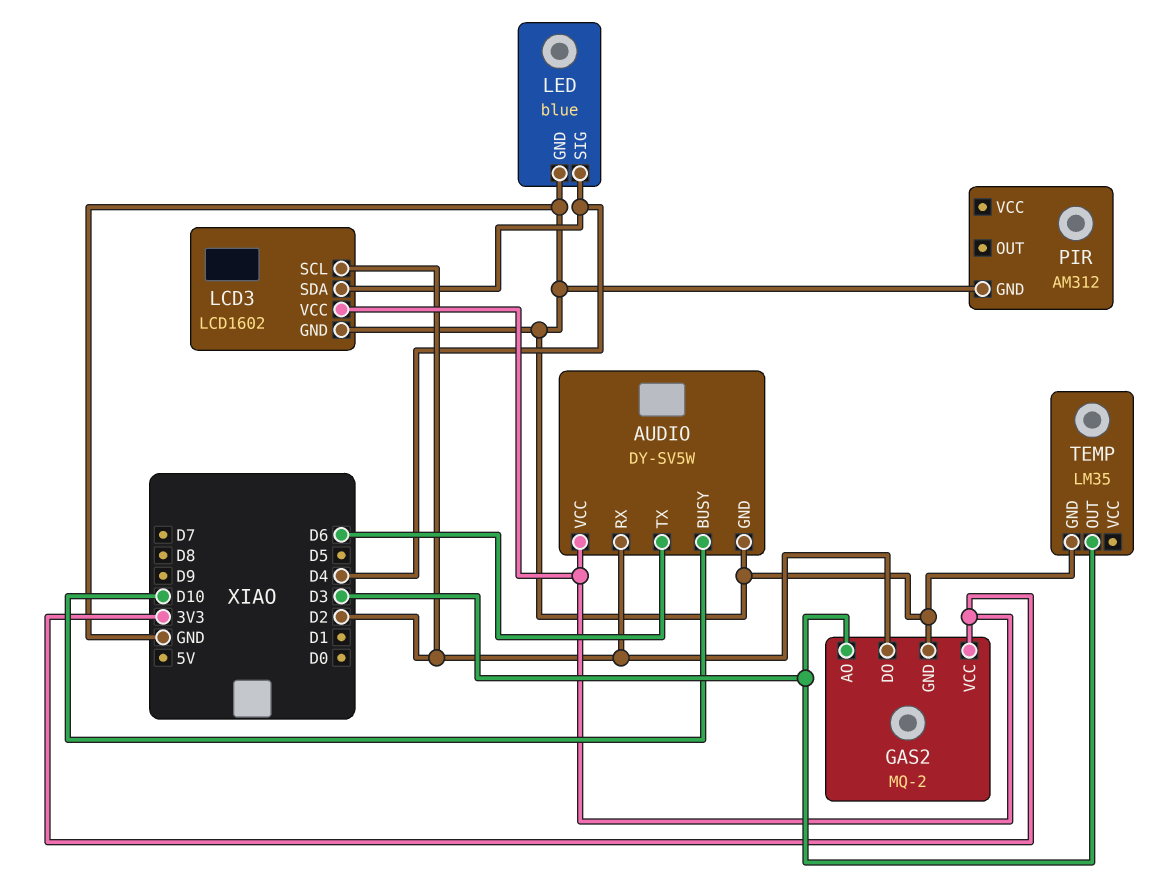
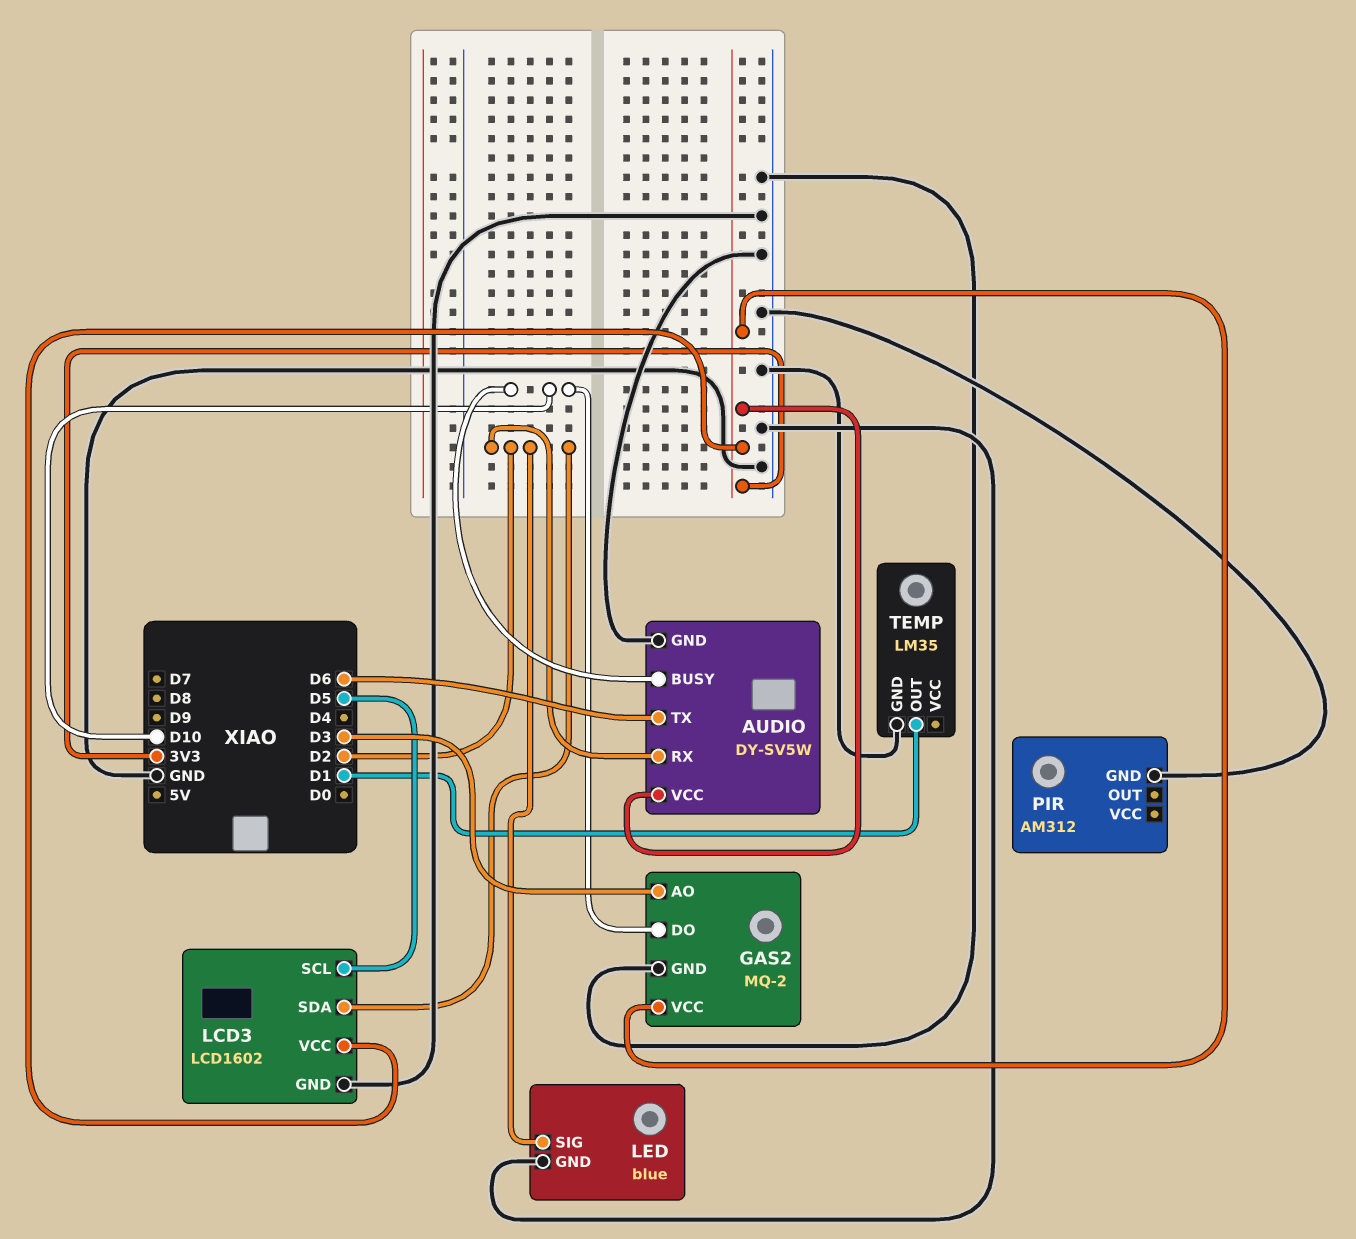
GAS2 pin DO: D2 -> D10
LCD3 pin SCL: D2 -> D5
LCD3 pin SDA: D4 -> D2
LED pin SIG: D4 -> D2
TEMP pin OUT: D3 -> D1

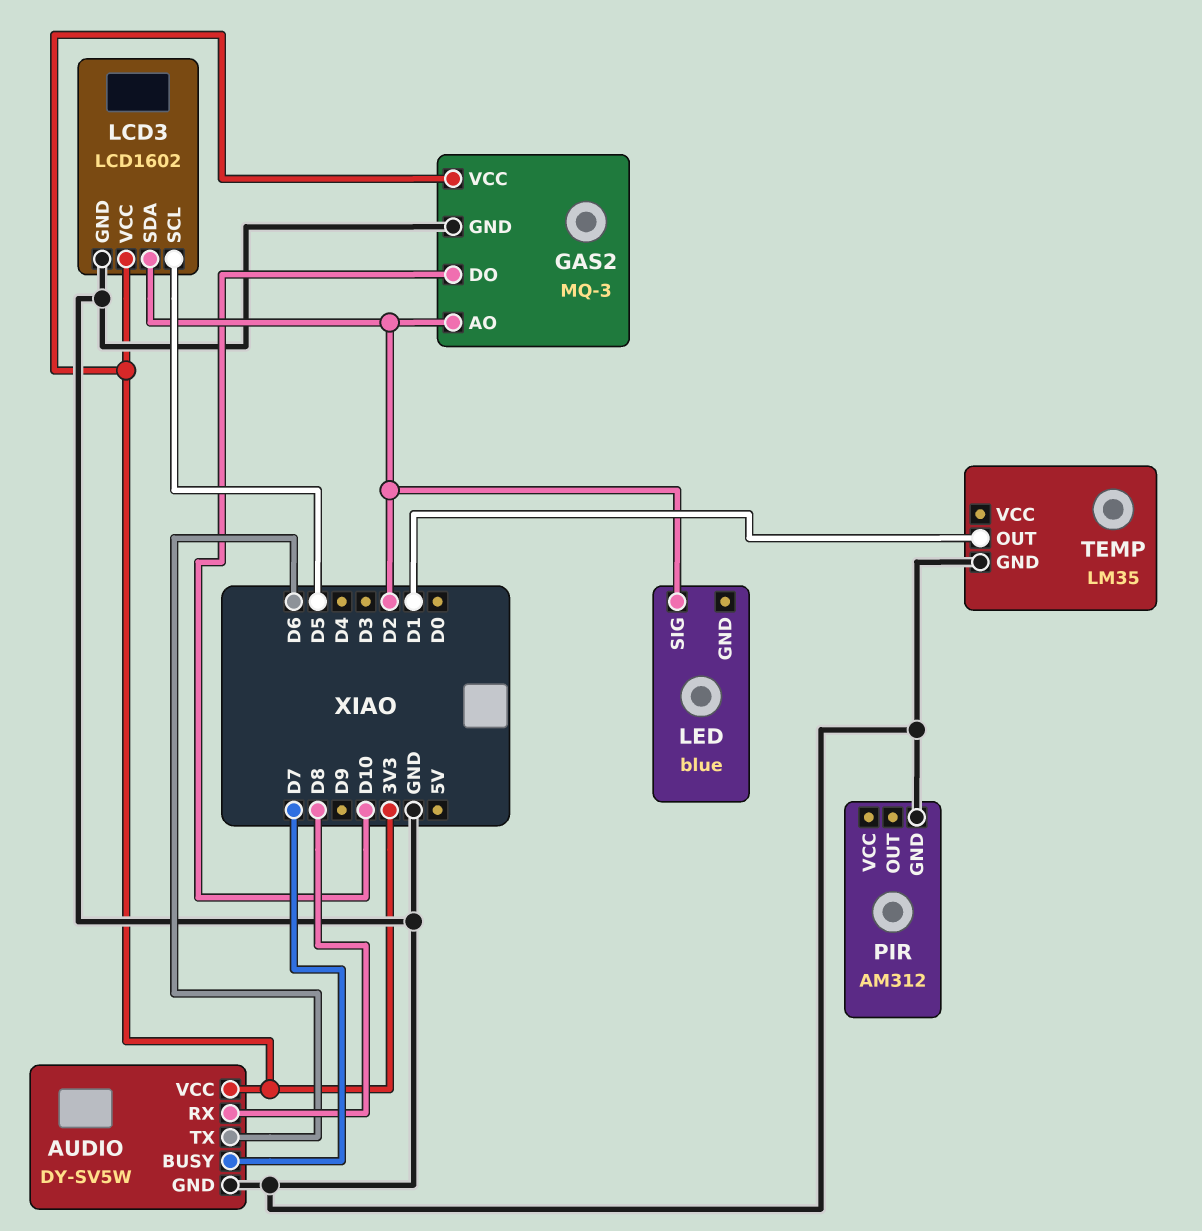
AUDIO pin BUSY: D10 -> D7
AUDIO pin RX: D2 -> D8
GAS2: MQ-2 -> MQ-3
GAS2 pin AO: D3 -> D2
LED pin GND: GND -> none

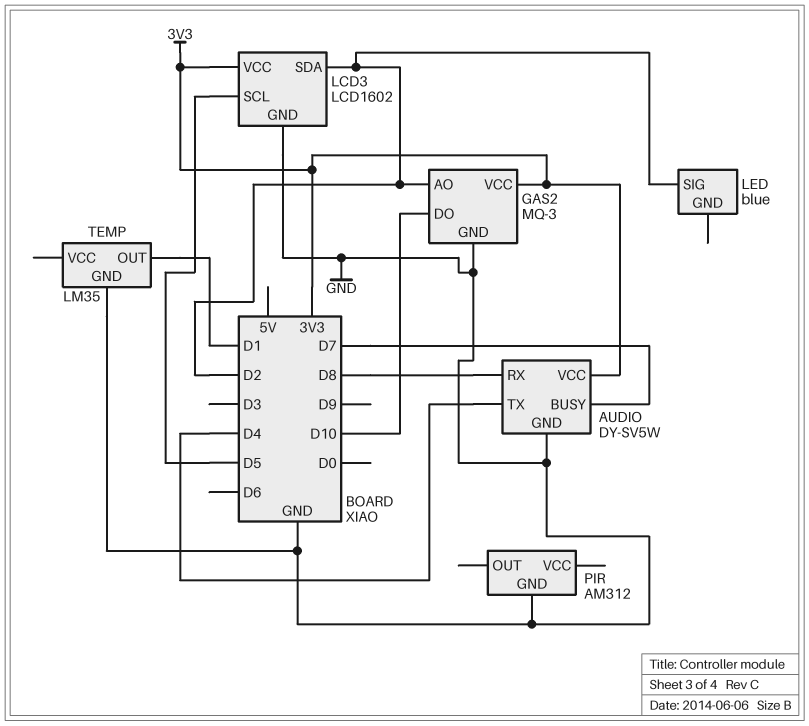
AUDIO pin TX: D6 -> D4

